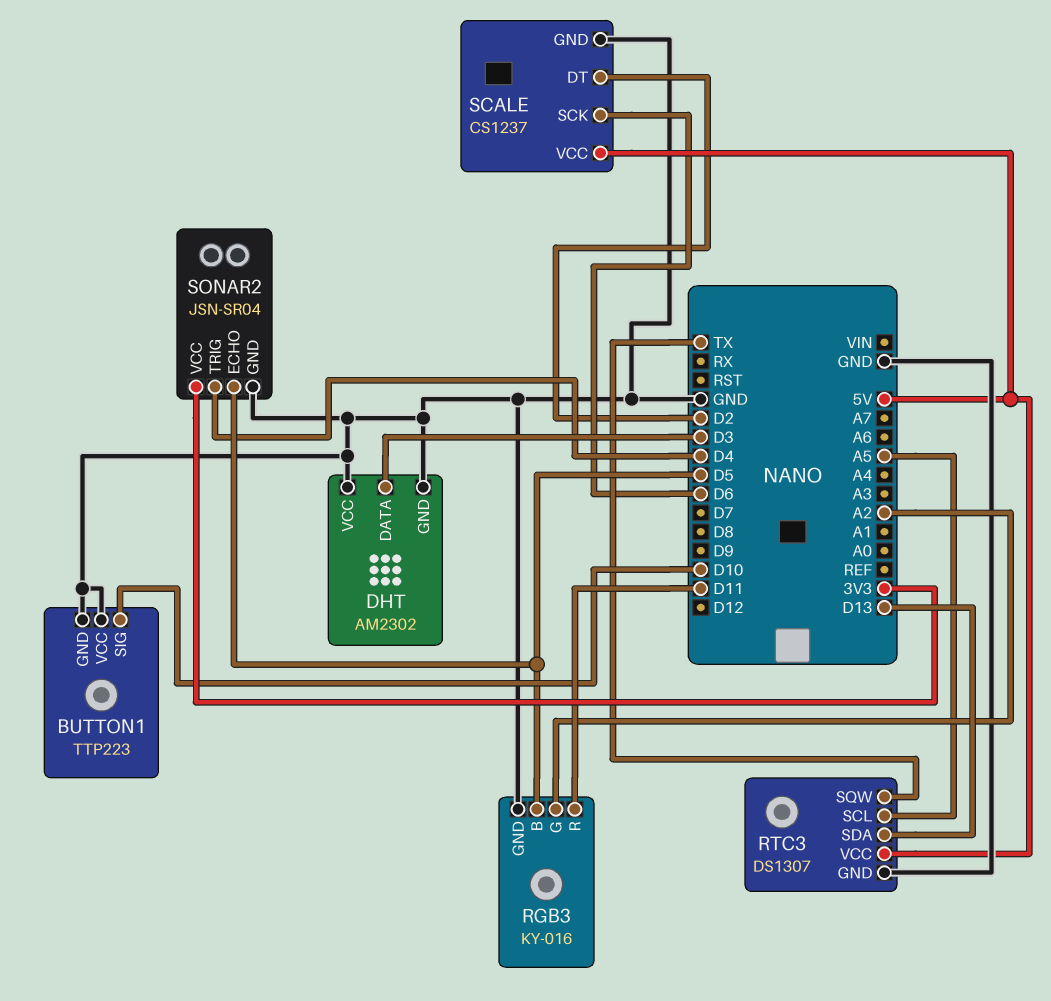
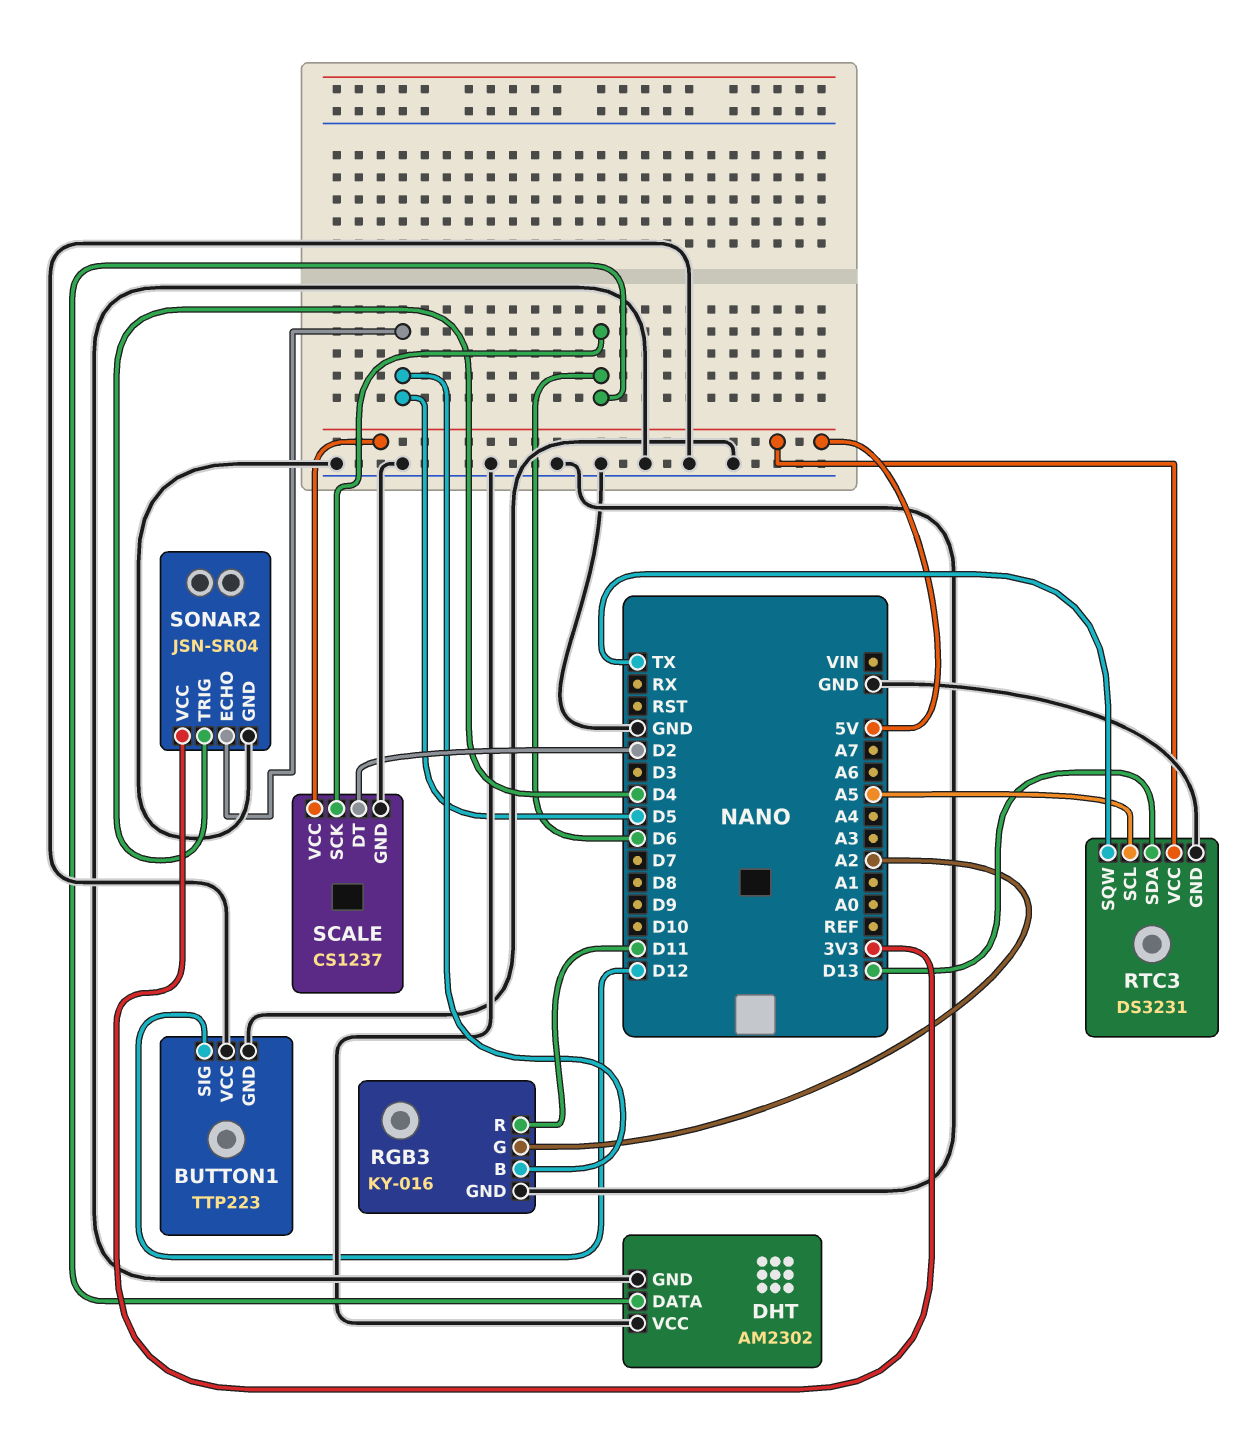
BUTTON1 pin SIG: D10 -> D12
DHT pin DATA: D3 -> D6
RTC3: DS1307 -> DS3231

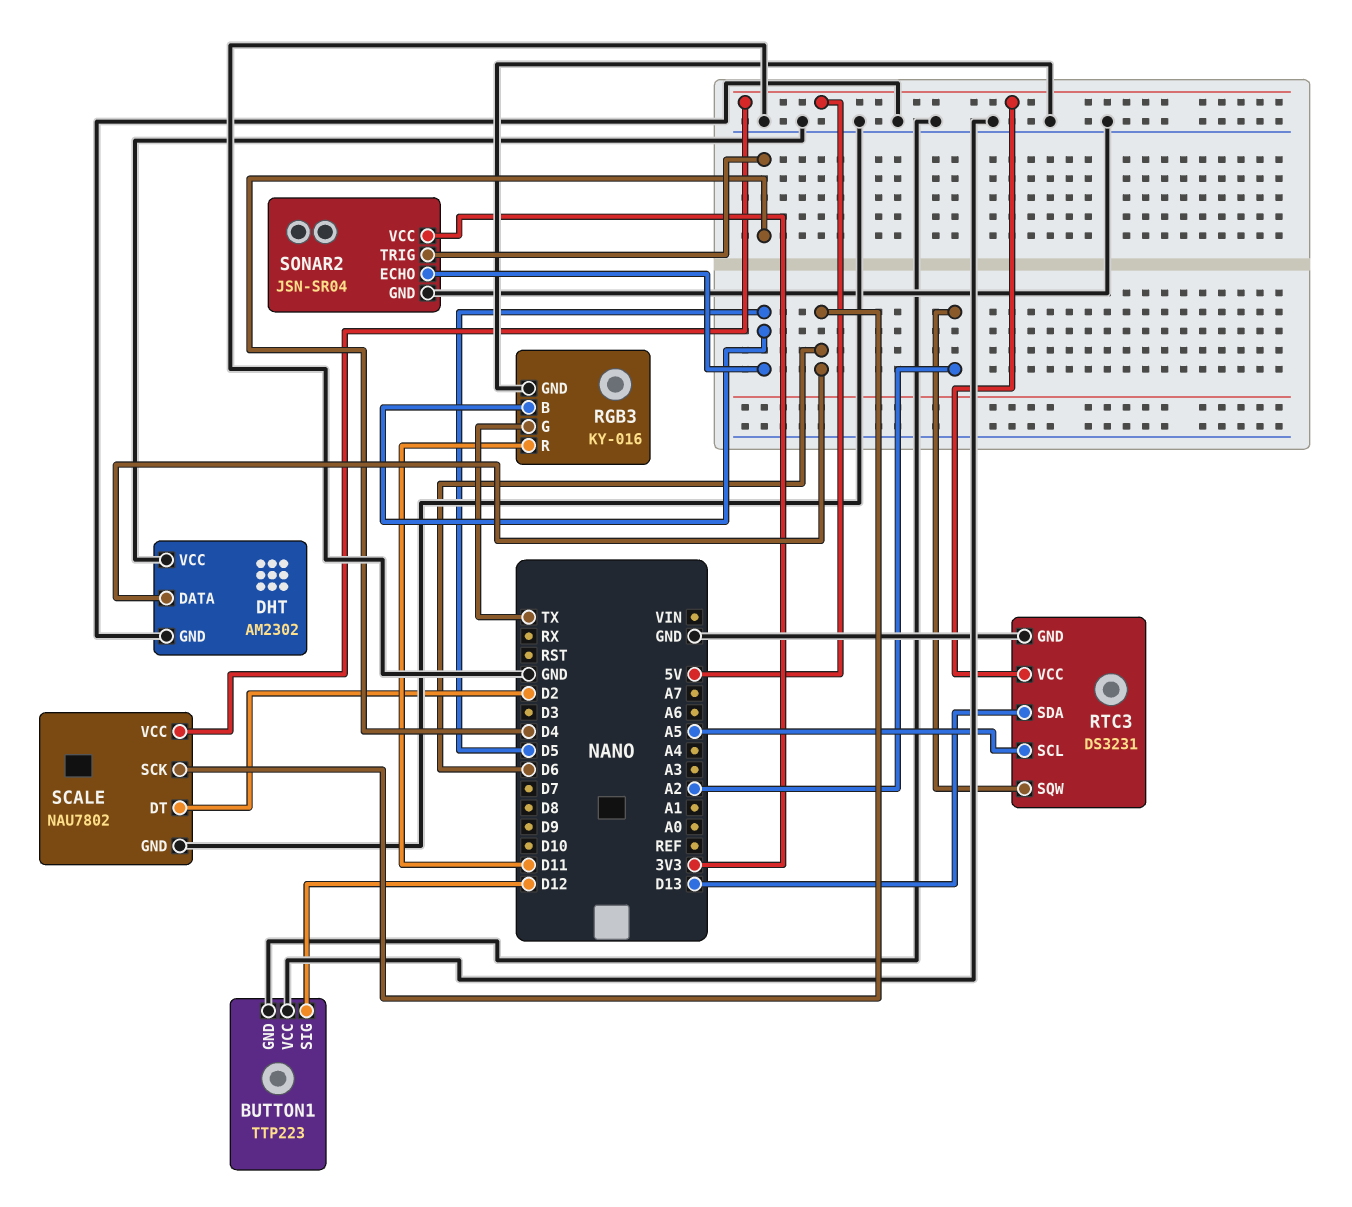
RGB3 pin G: A2 -> TX
RTC3 pin SQW: TX -> A2
SCALE: CS1237 -> NAU7802

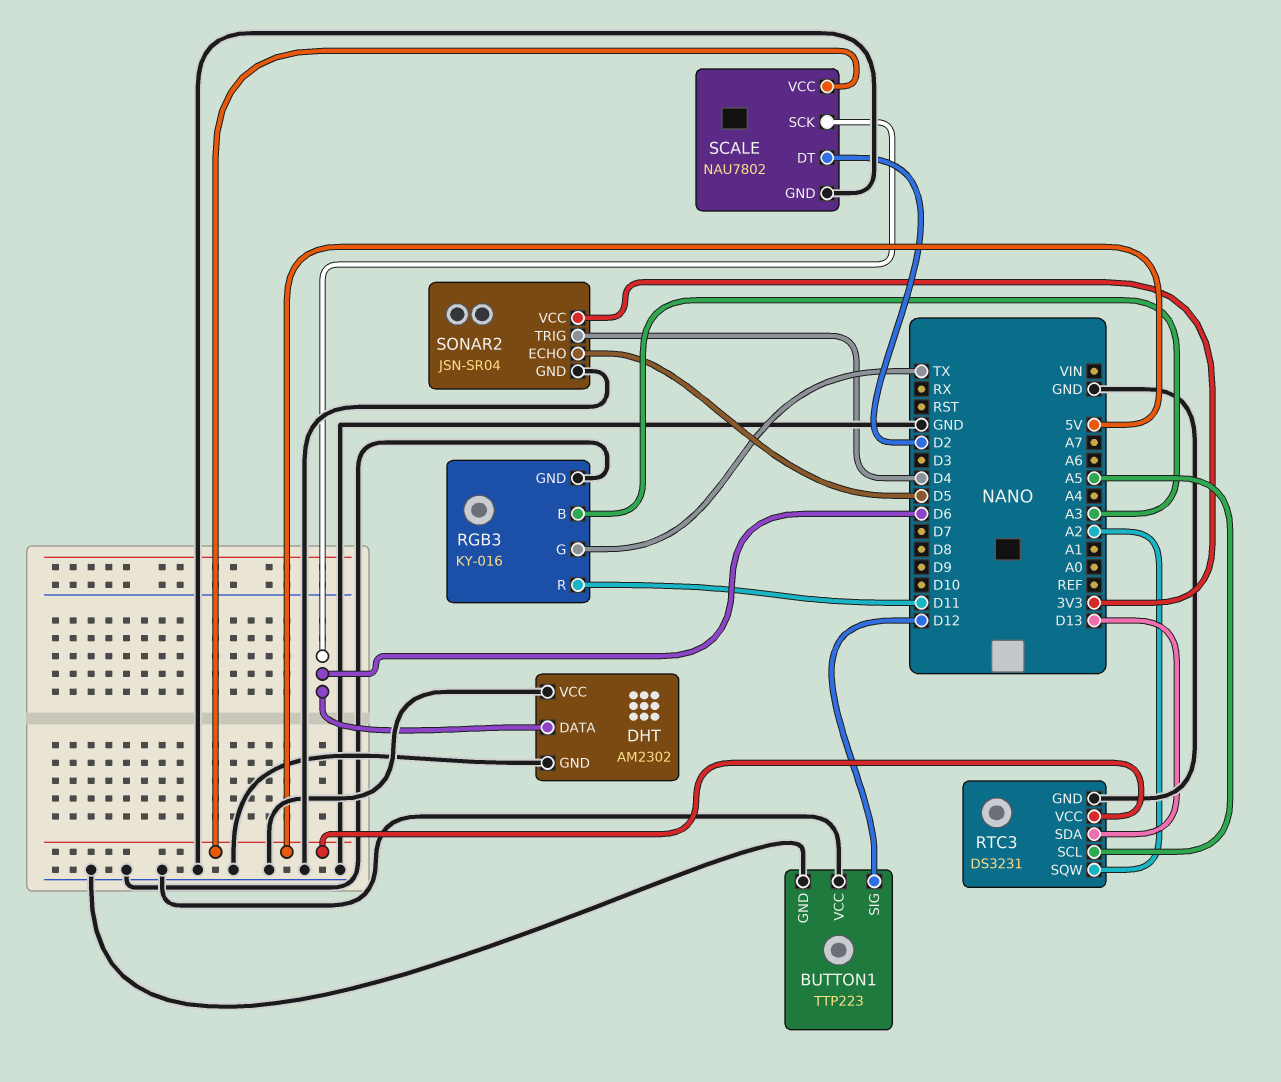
RGB3 pin B: D5 -> A3

